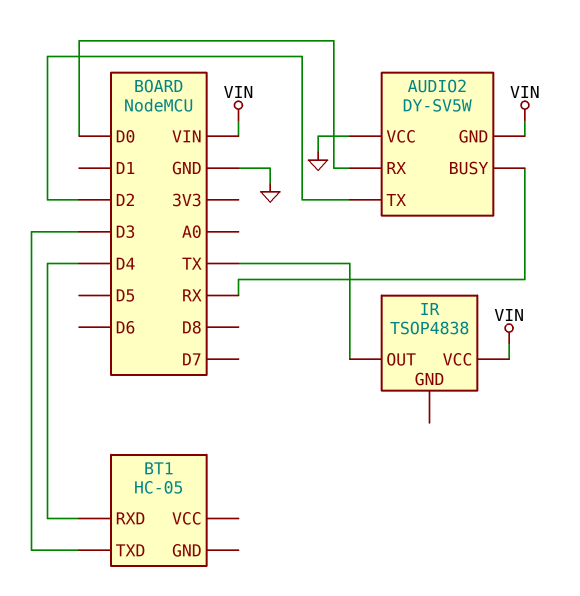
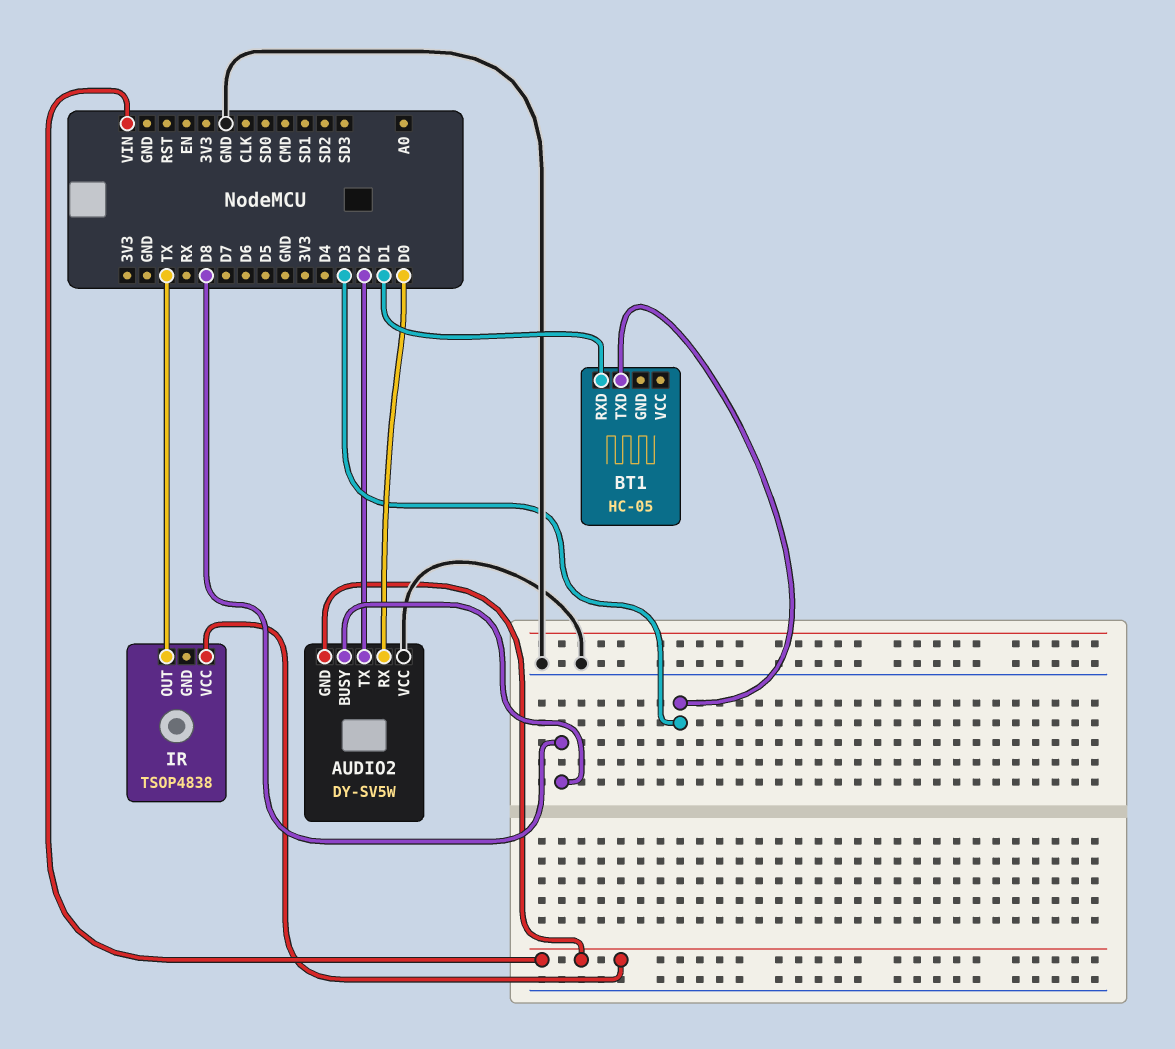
AUDIO2 pin BUSY: RX -> D8
BT1 pin RXD: D4 -> D1

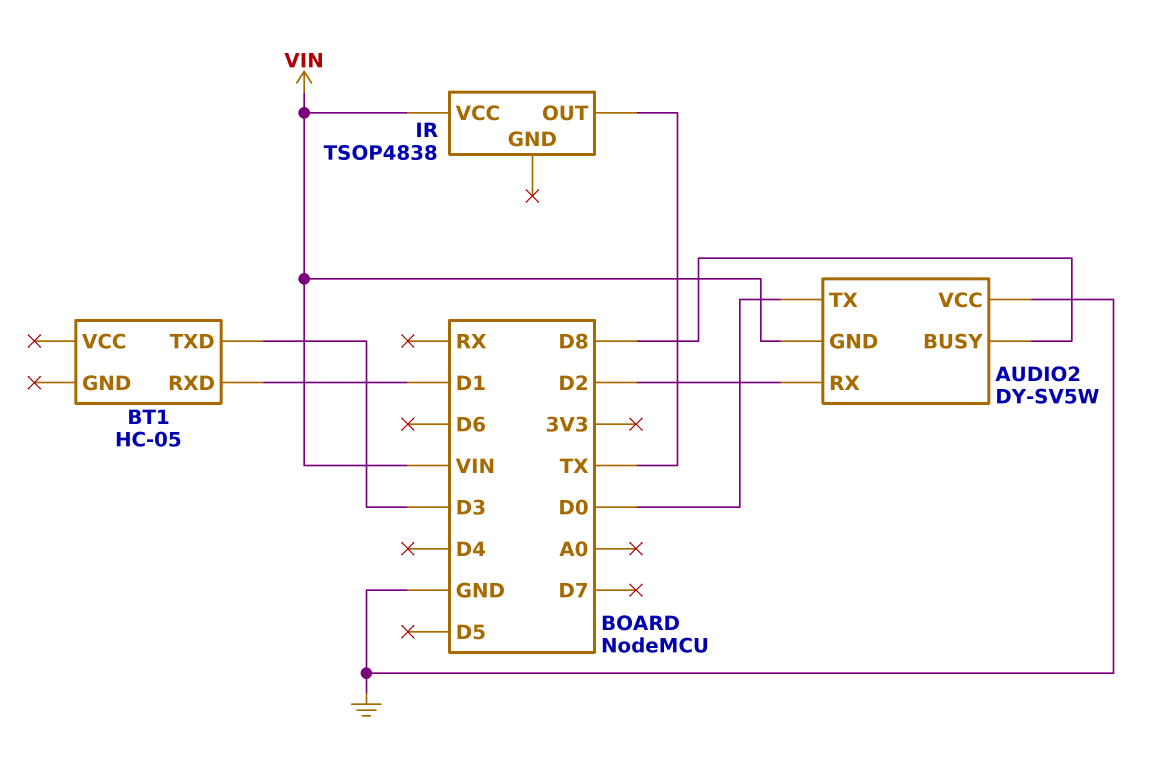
AUDIO2 pin RX: D0 -> D2
AUDIO2 pin TX: D2 -> D0

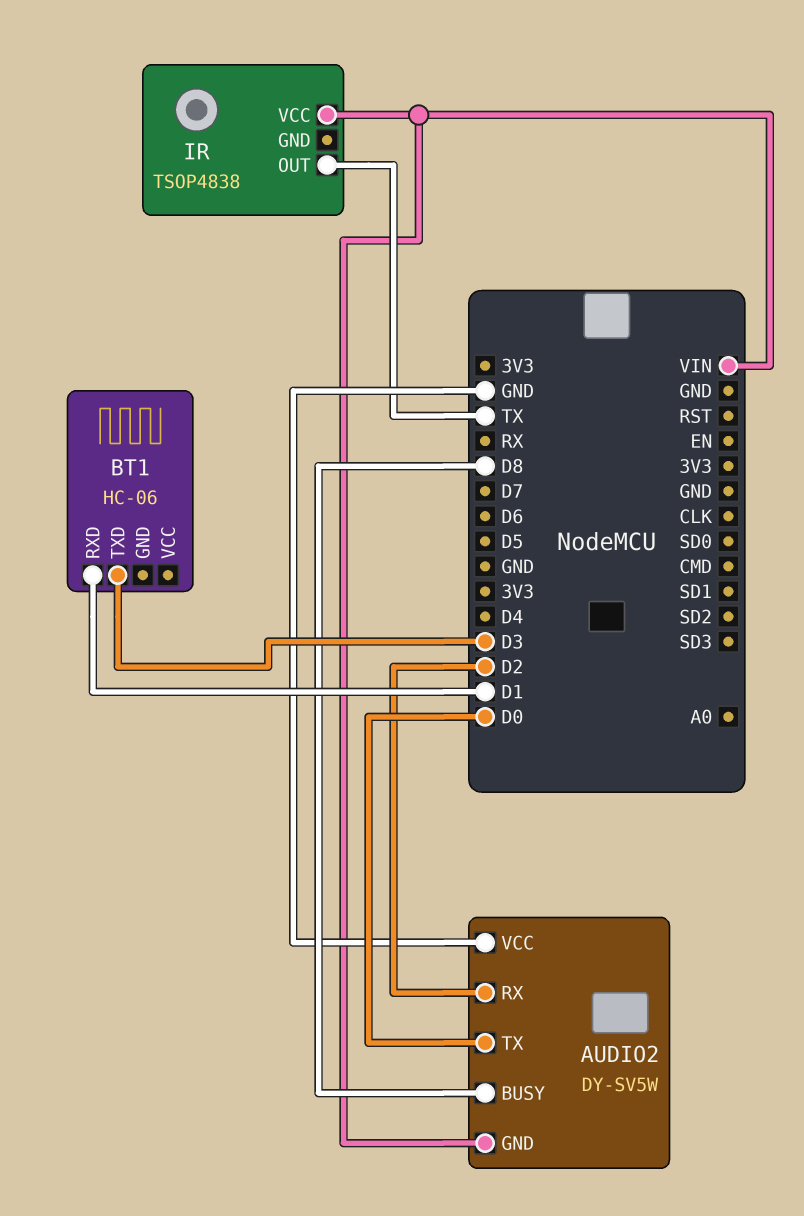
BT1: HC-05 -> HC-06

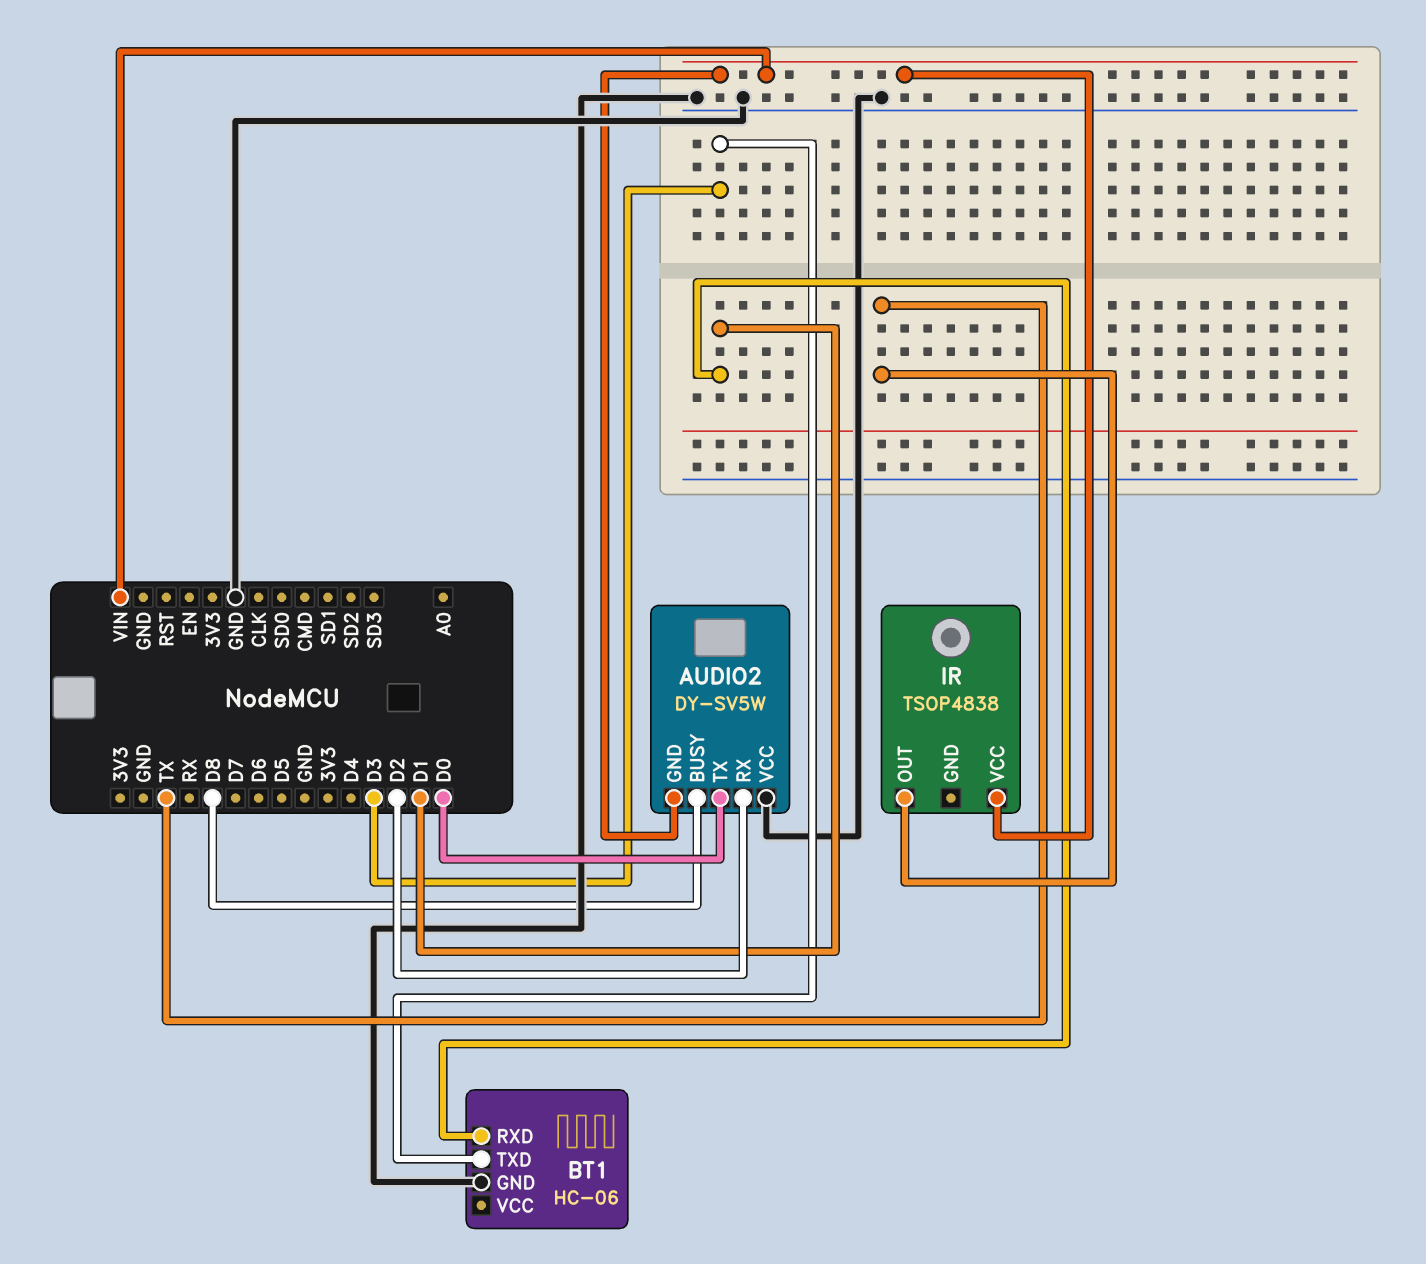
BT1 pin GND: none -> GND

